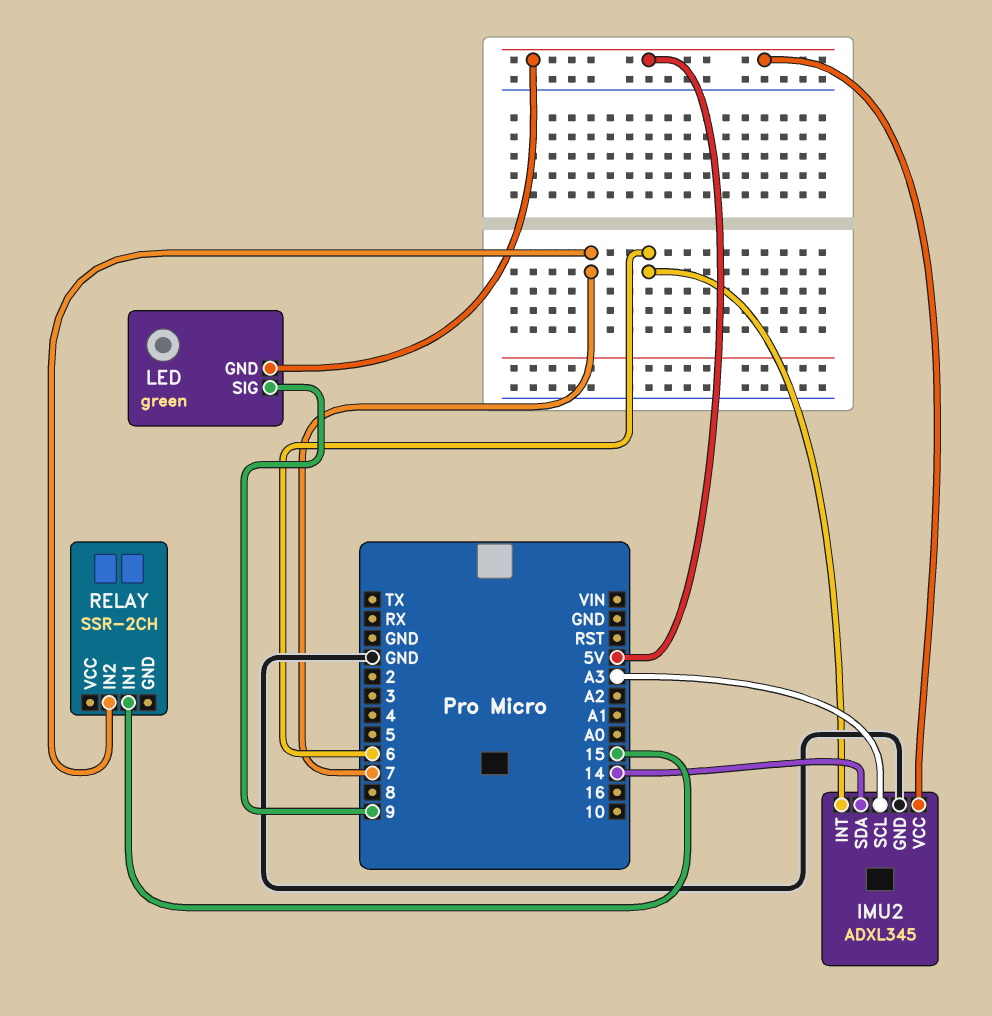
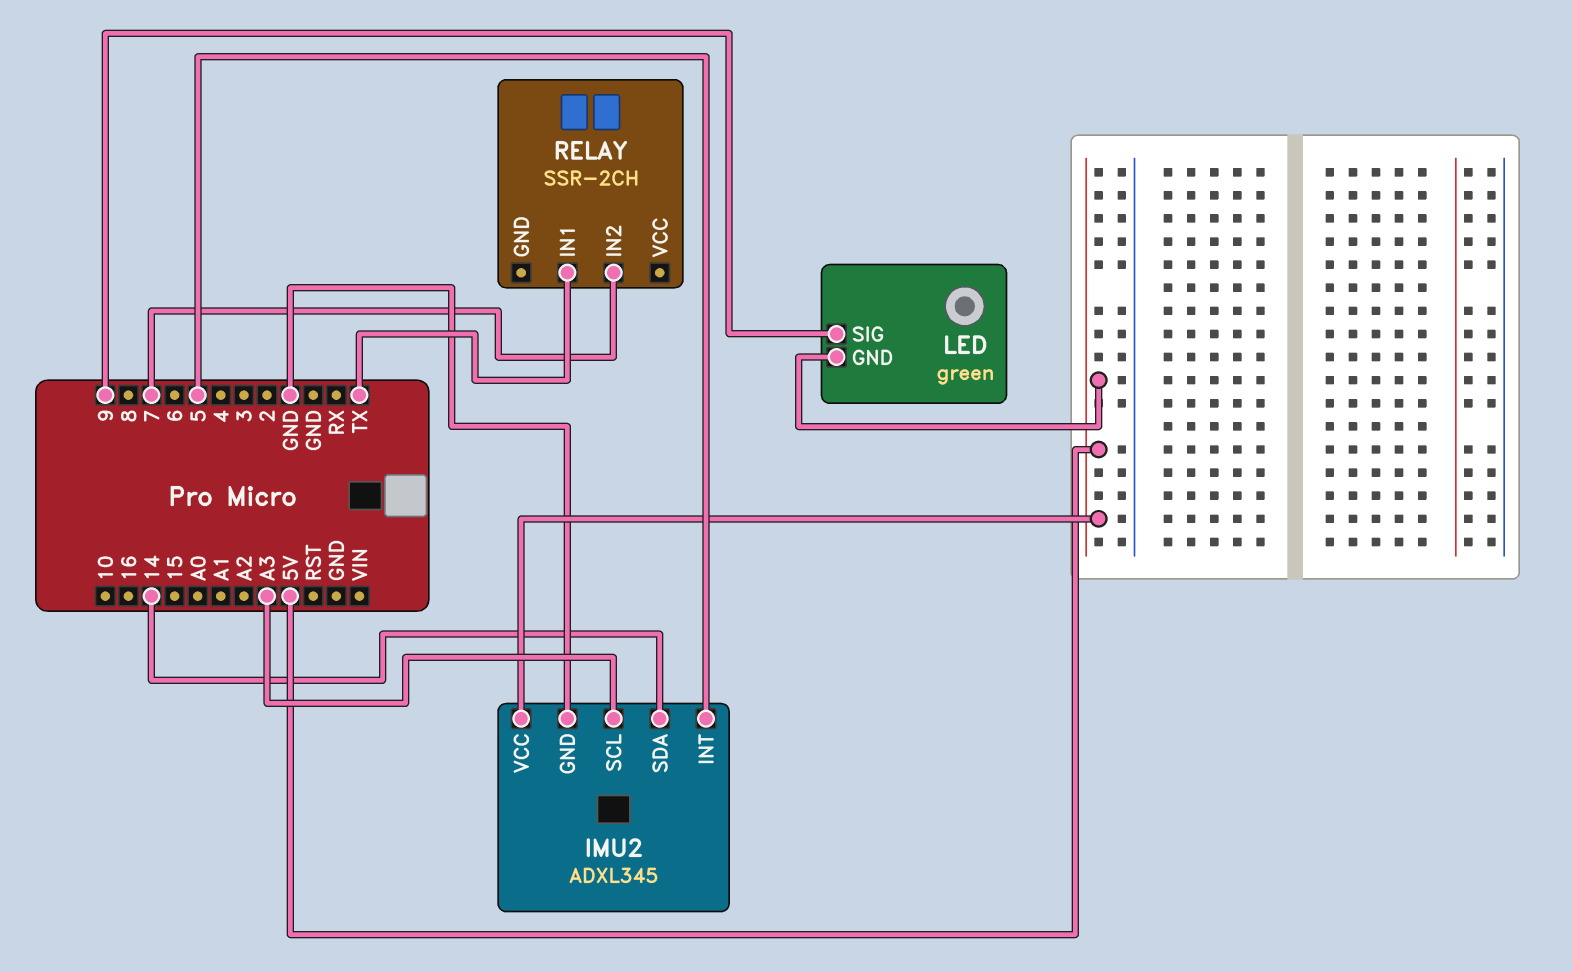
IMU2 pin INT: 6 -> 5
RELAY pin IN1: 15 -> TX

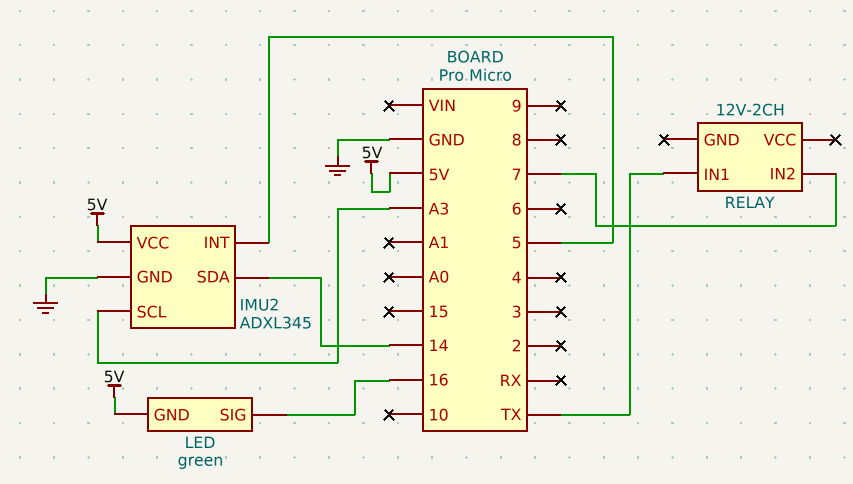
LED pin SIG: 9 -> 16
RELAY: SSR-2CH -> 12V-2CH

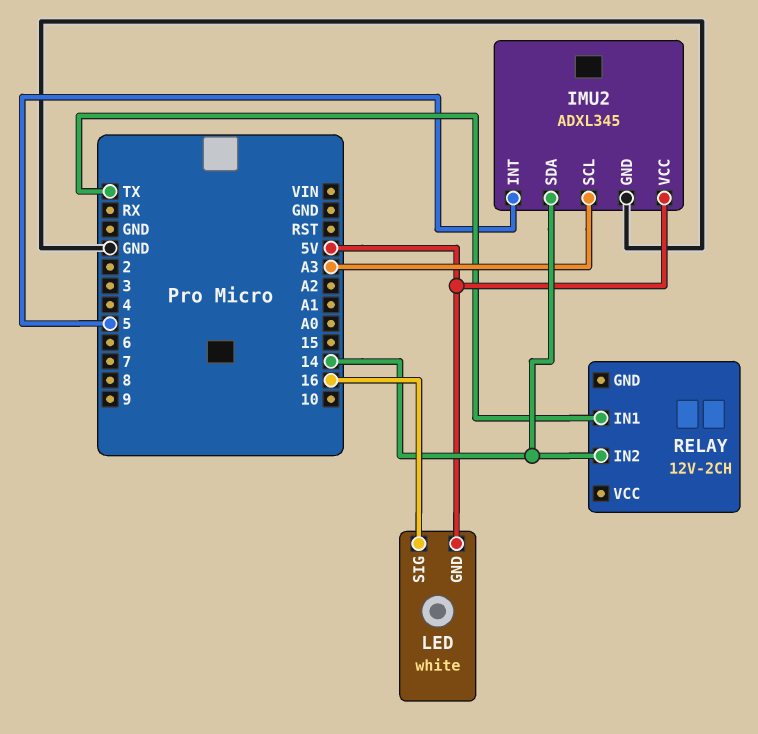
LED: green -> white
RELAY pin IN2: 7 -> 14

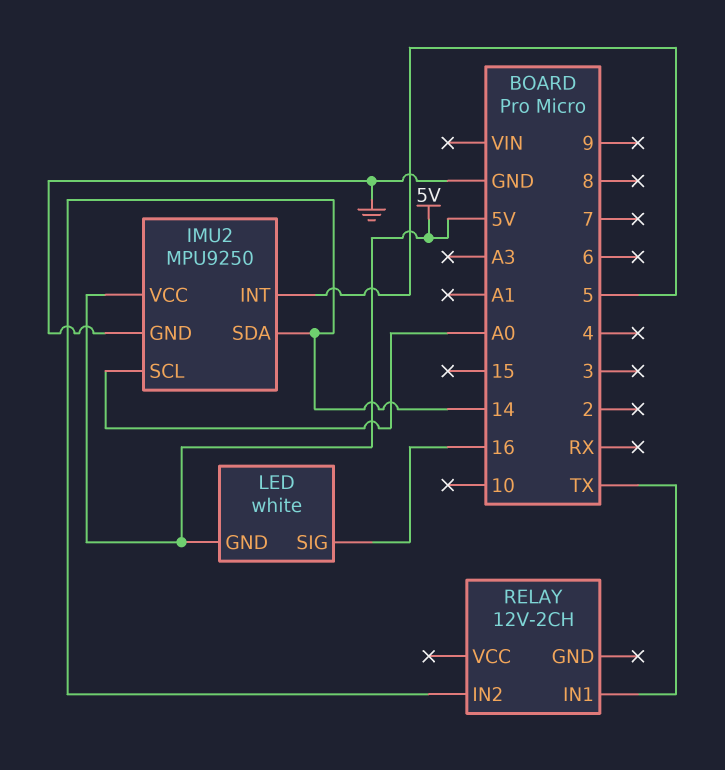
IMU2: ADXL345 -> MPU9250
IMU2 pin SCL: A3 -> A0

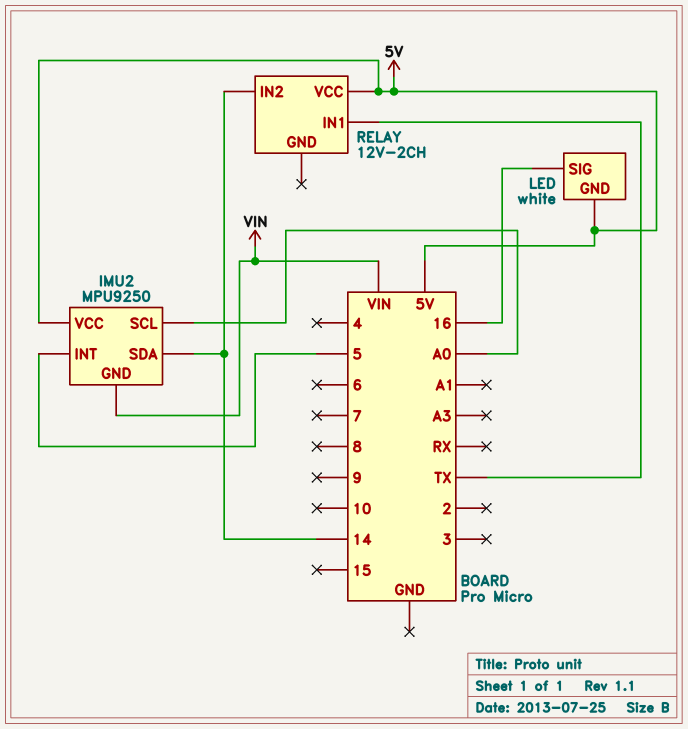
IMU2 pin GND: GND -> VIN
RELAY pin VCC: none -> 5V

